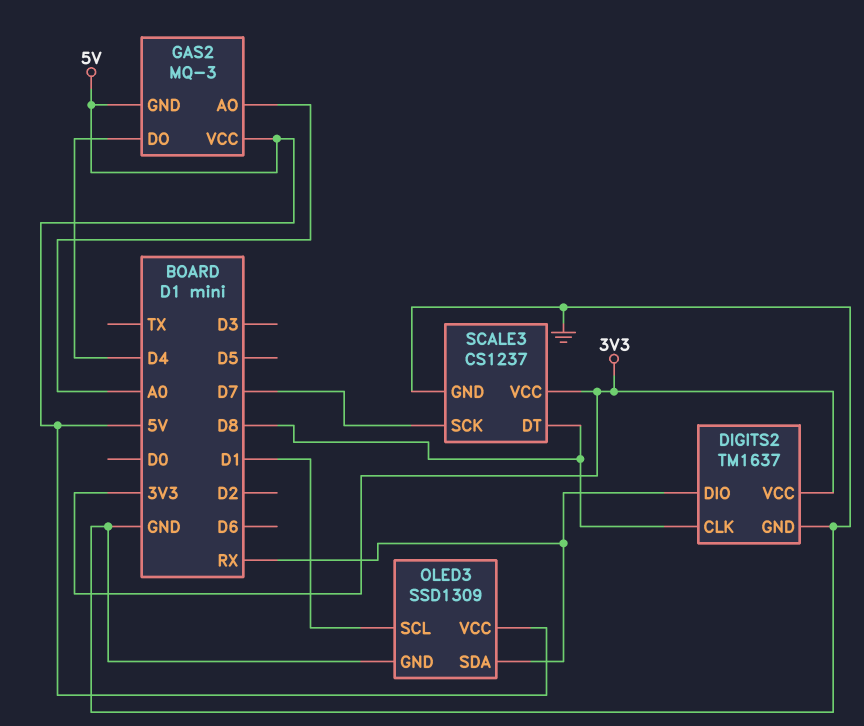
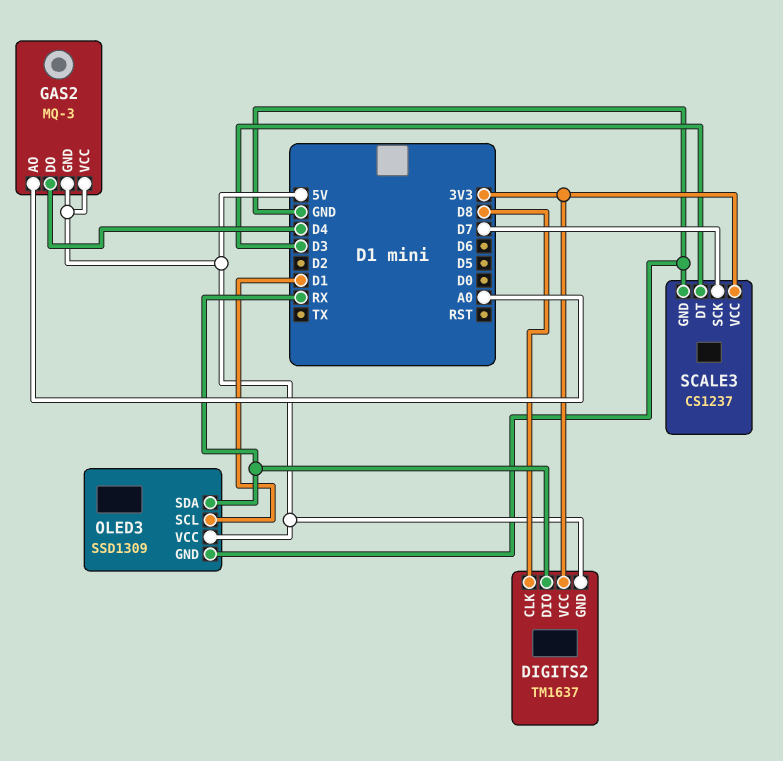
DIGITS2 pin GND: GND -> 5V
SCALE3 pin DT: D8 -> D3

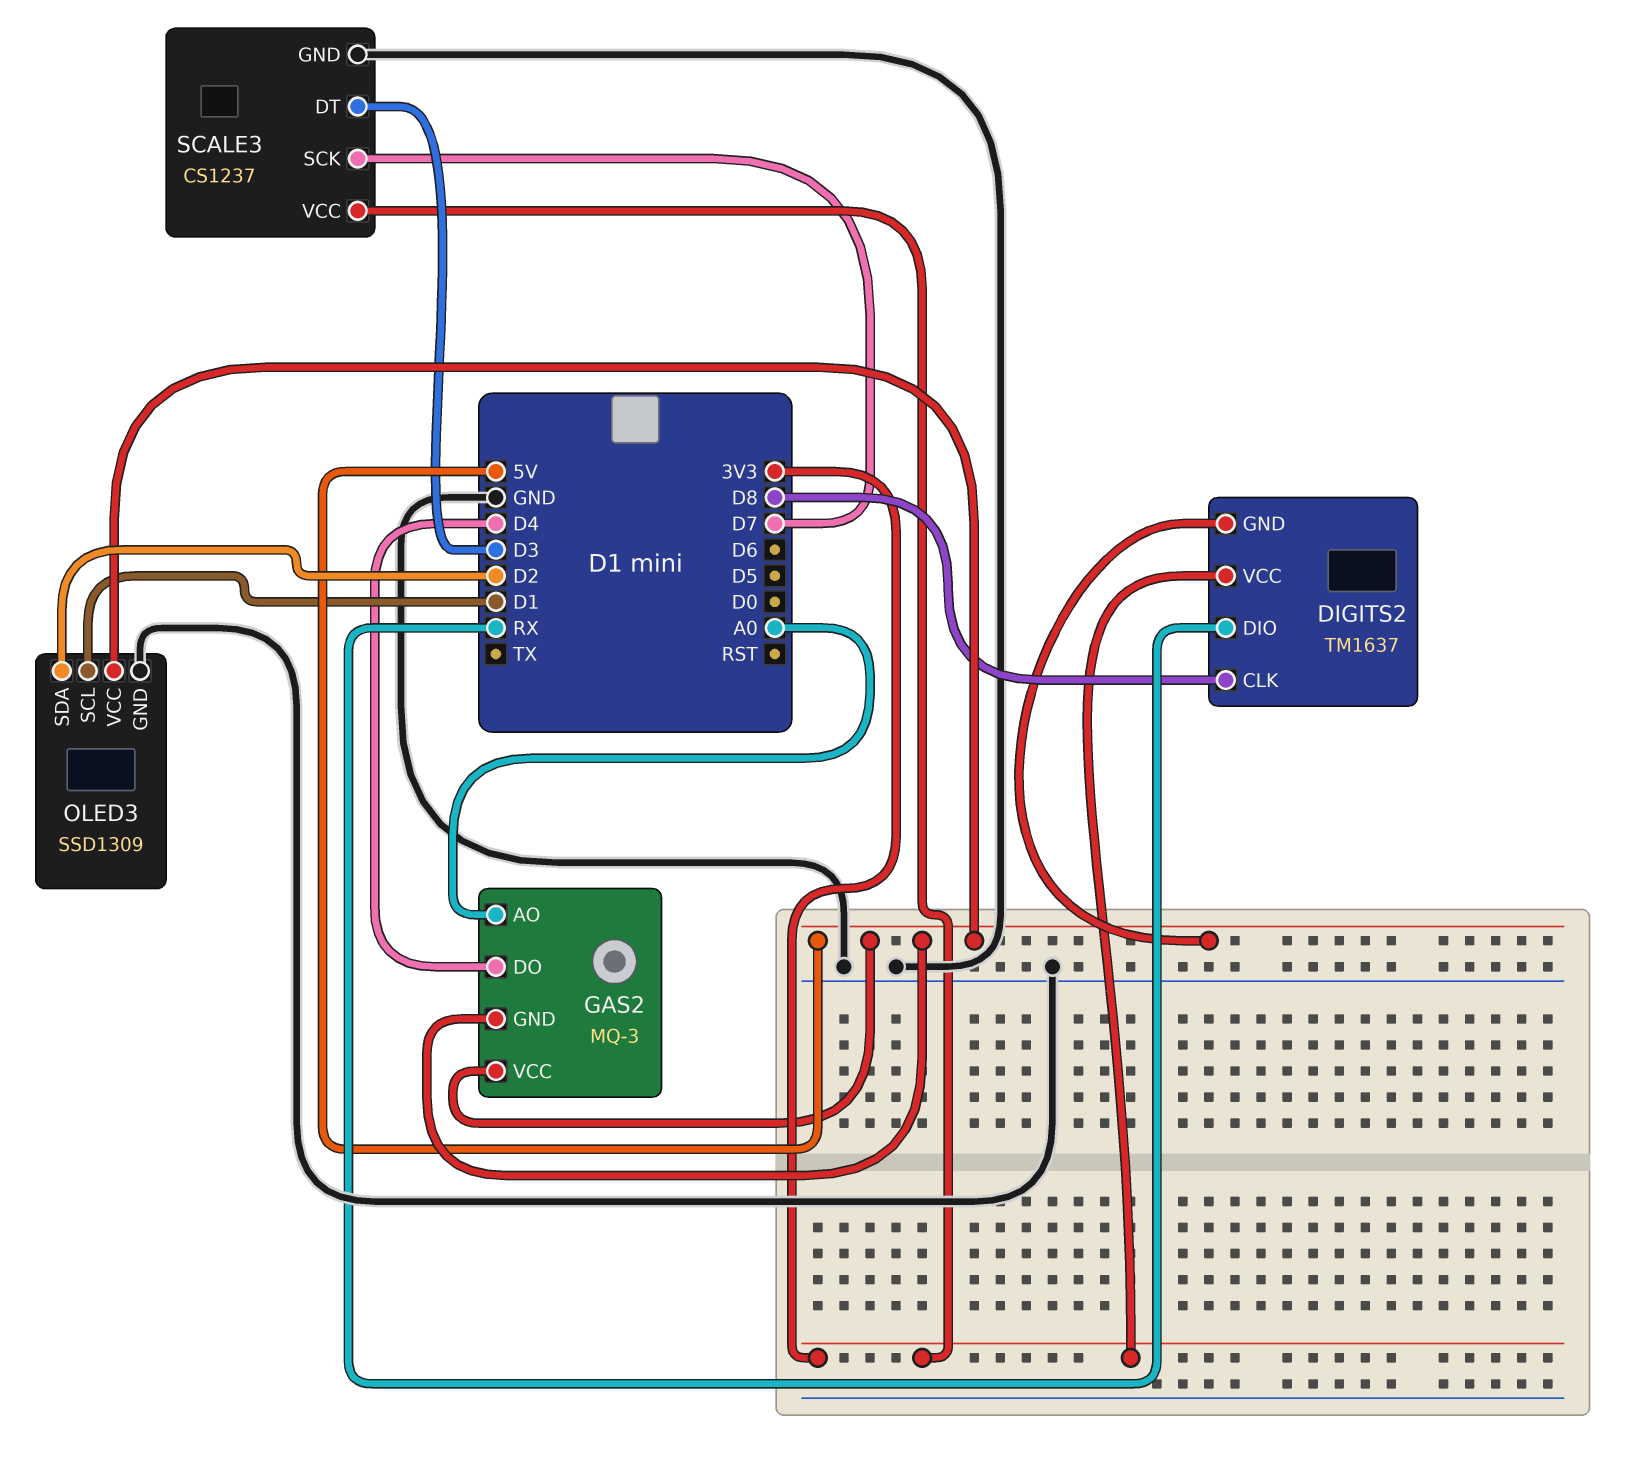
OLED3 pin SDA: RX -> D2

